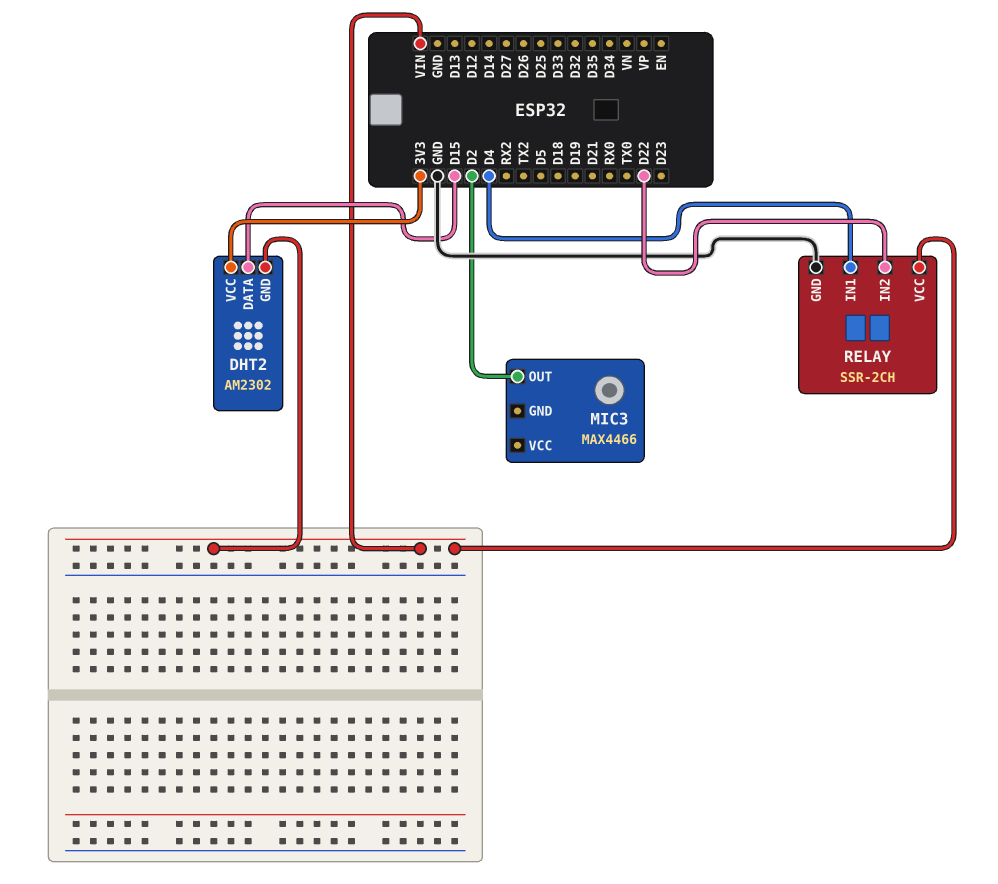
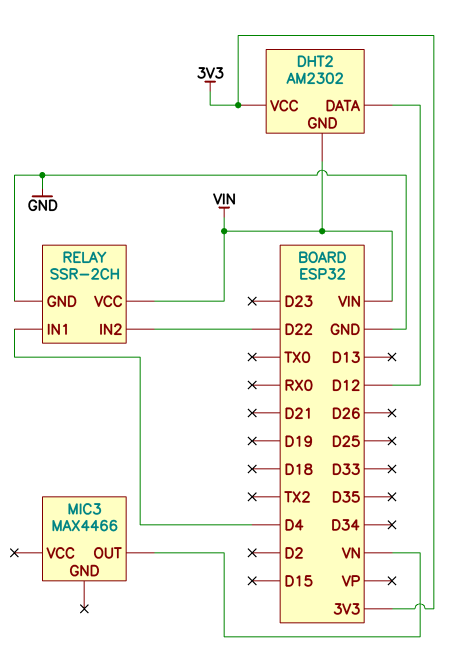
DHT2 pin DATA: D15 -> D12
MIC3 pin OUT: D2 -> VN

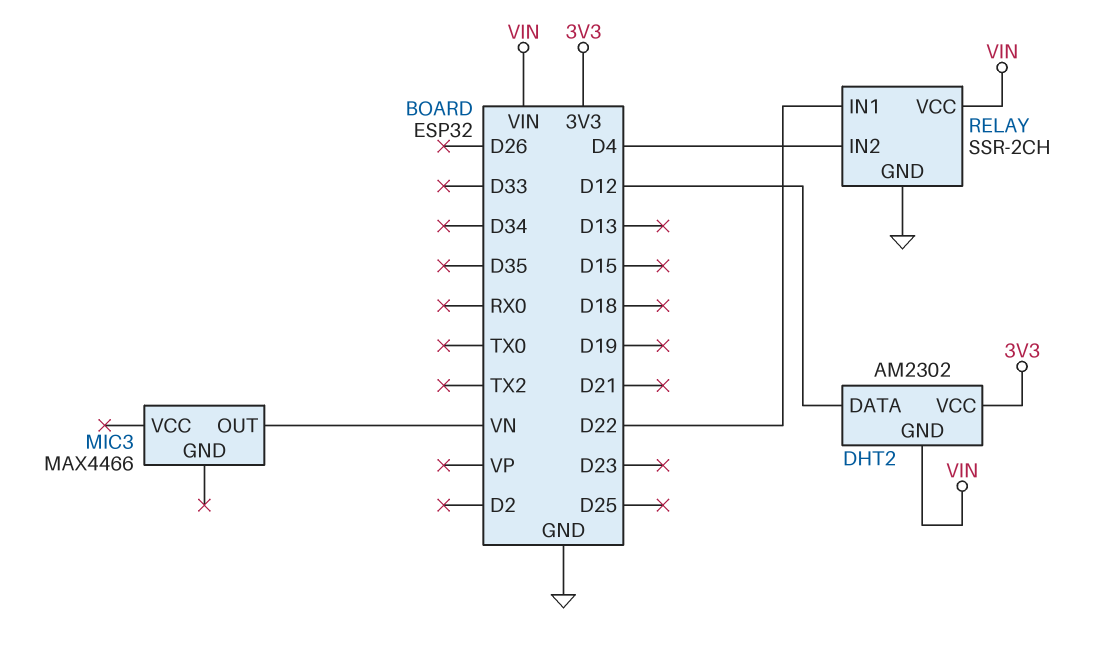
RELAY pin IN1: D4 -> D22
RELAY pin IN2: D22 -> D4

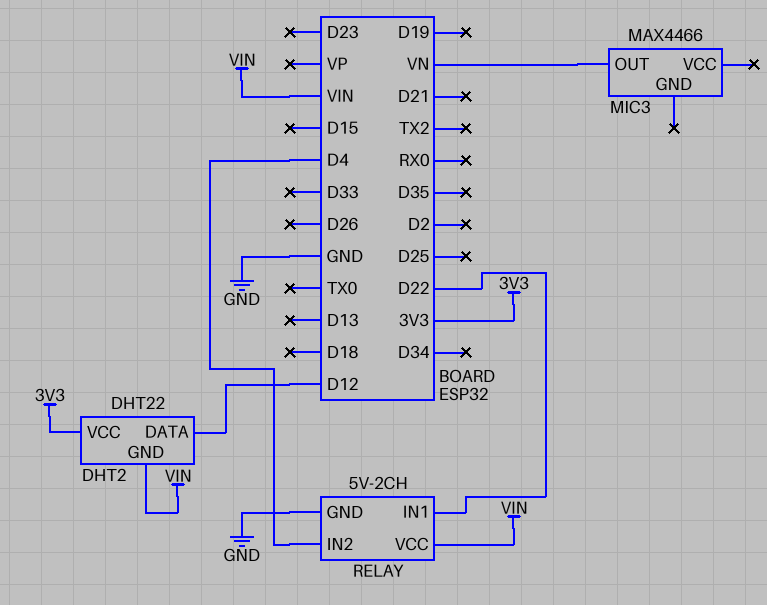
DHT2: AM2302 -> DHT22
RELAY: SSR-2CH -> 5V-2CH

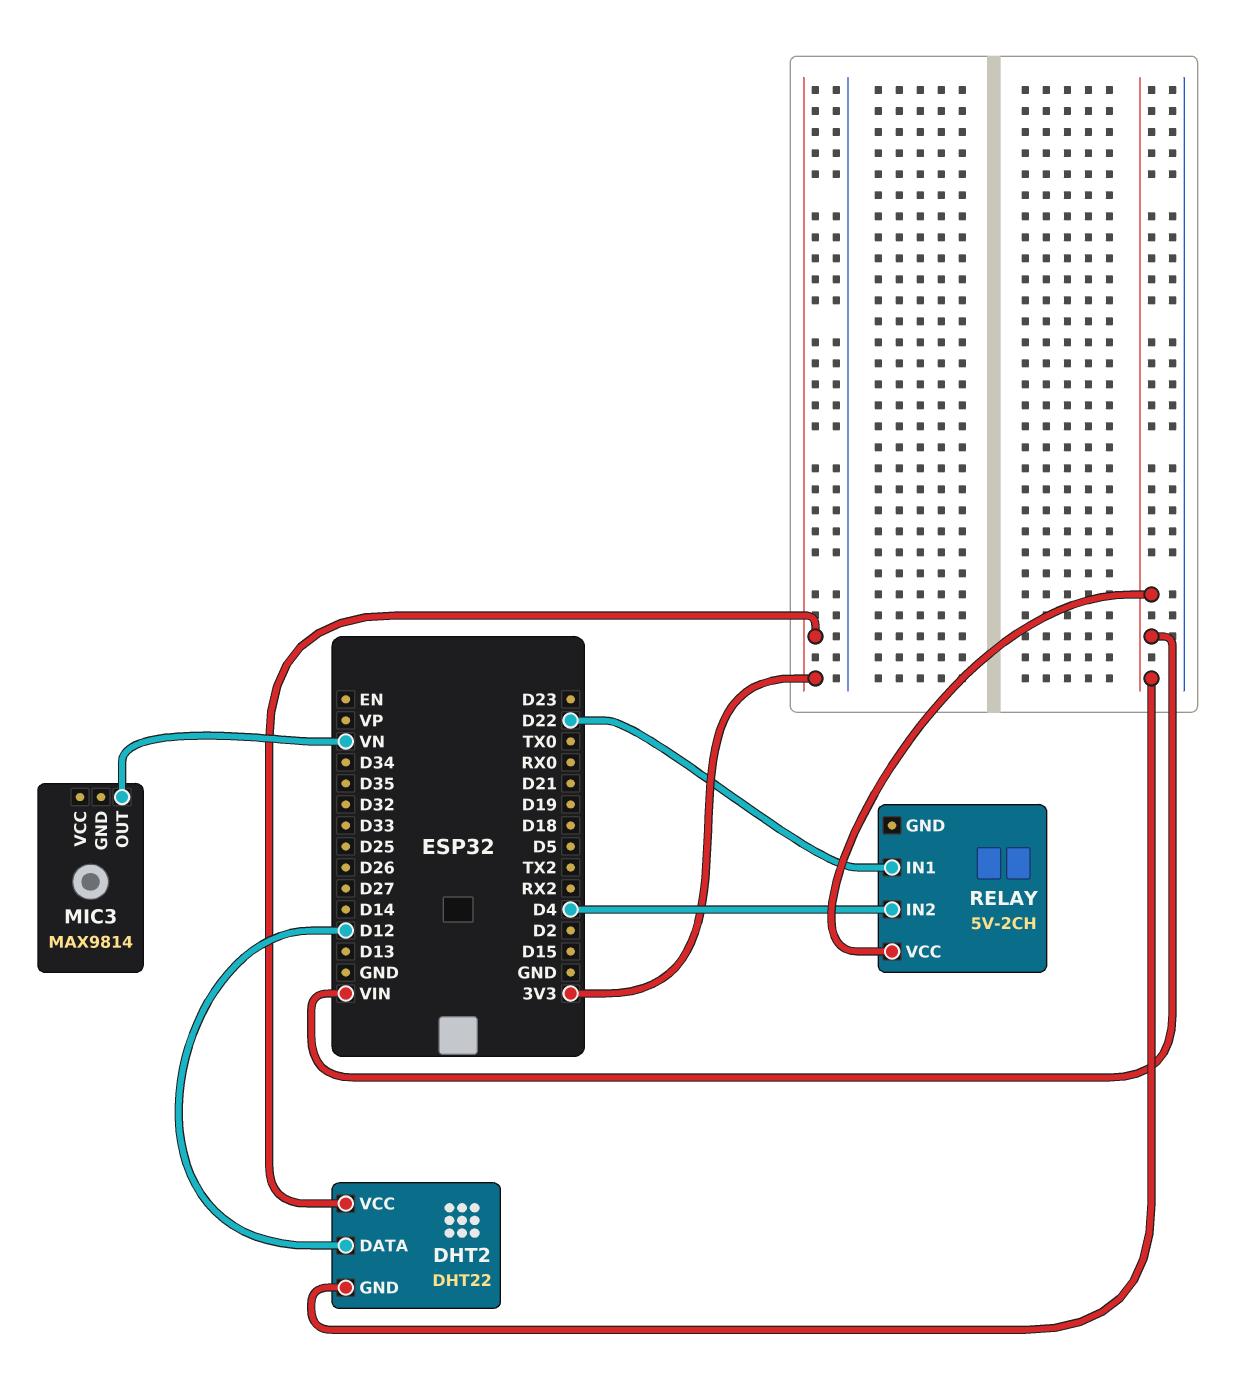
MIC3: MAX4466 -> MAX9814
RELAY pin GND: GND -> none

